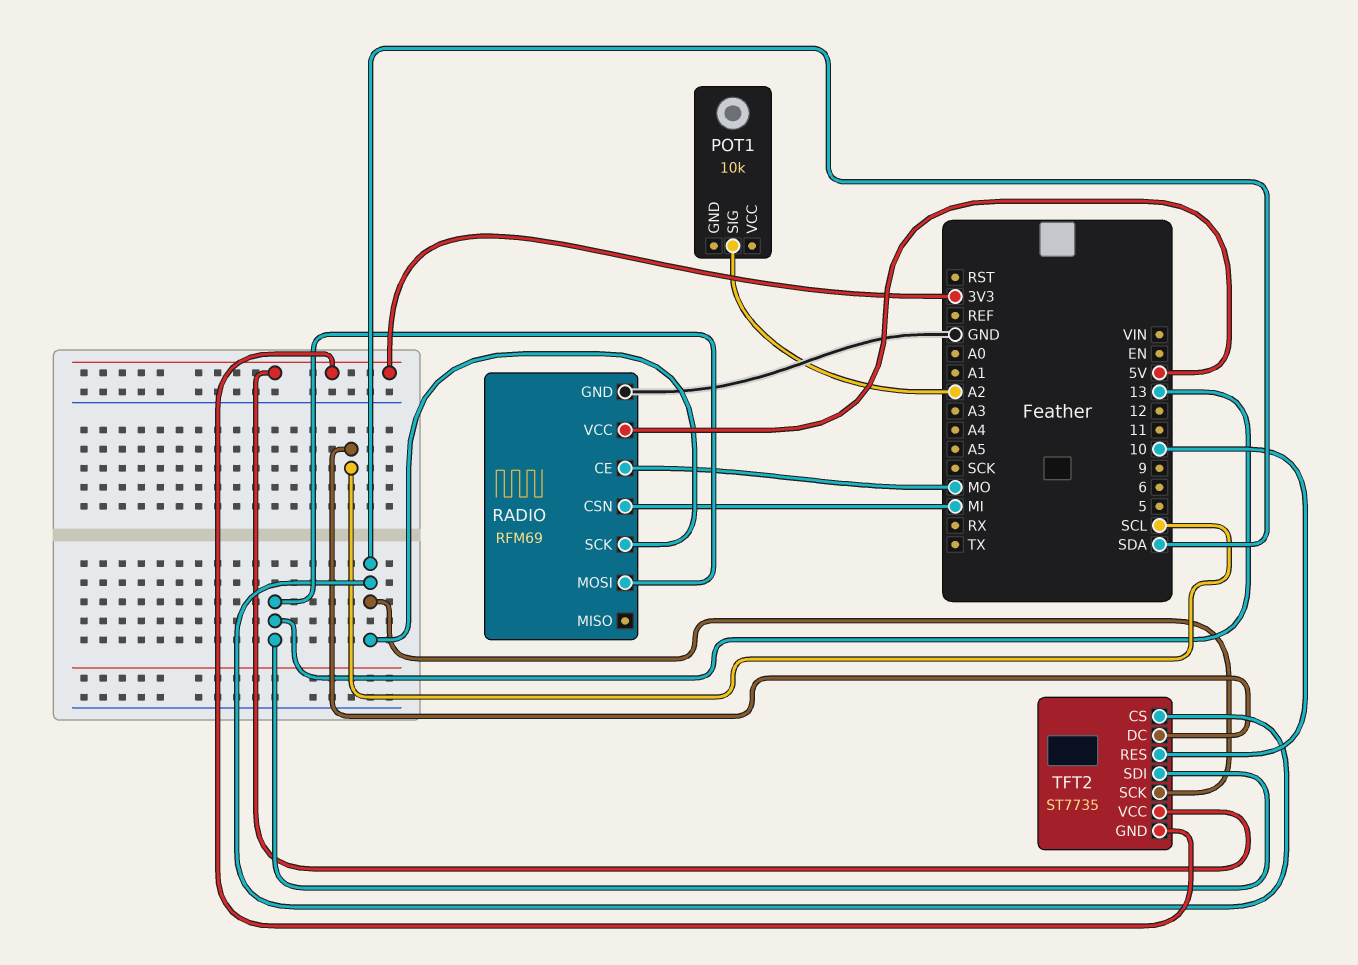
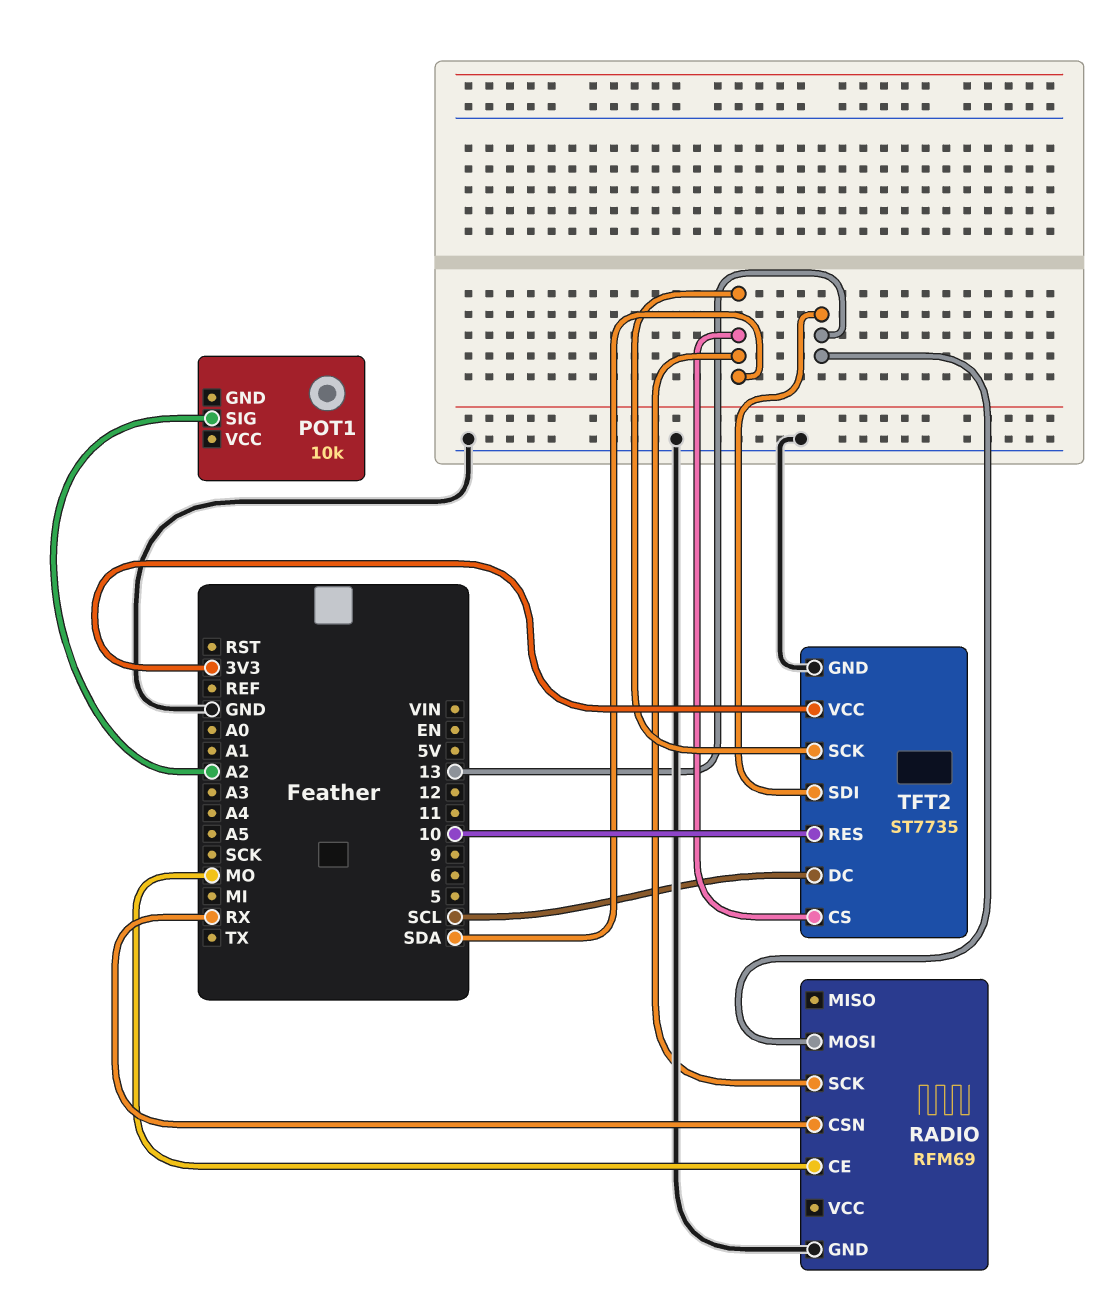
RADIO pin CSN: MI -> RX
RADIO pin VCC: 5V -> none
TFT2 pin GND: 3V3 -> GND

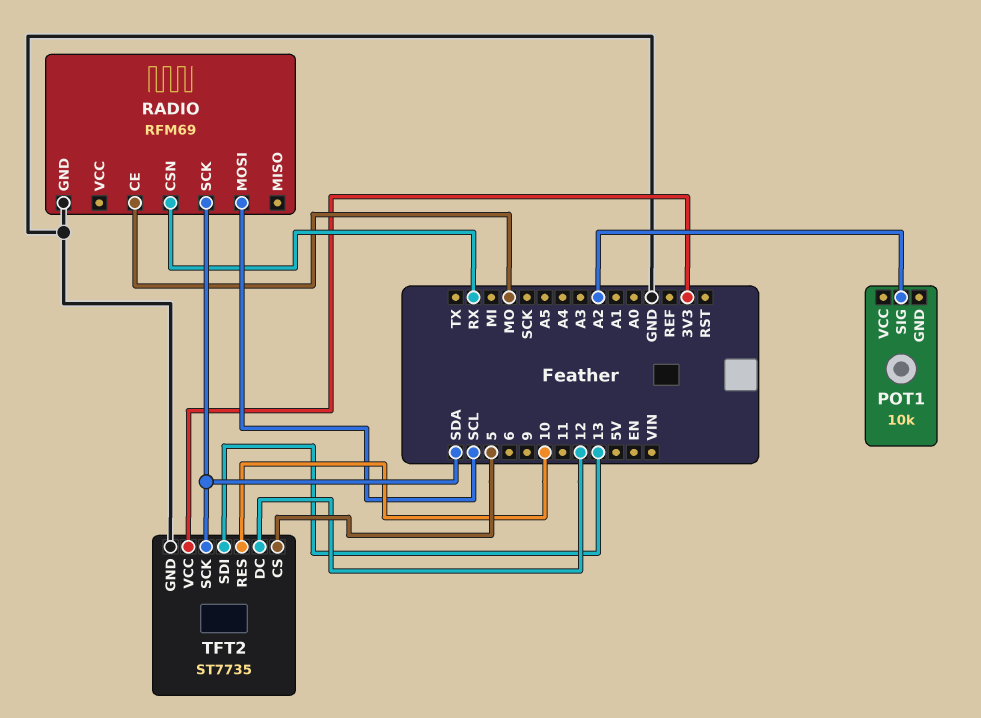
RADIO pin MOSI: 13 -> SCL
TFT2 pin CS: SDA -> 5
TFT2 pin DC: SCL -> 12

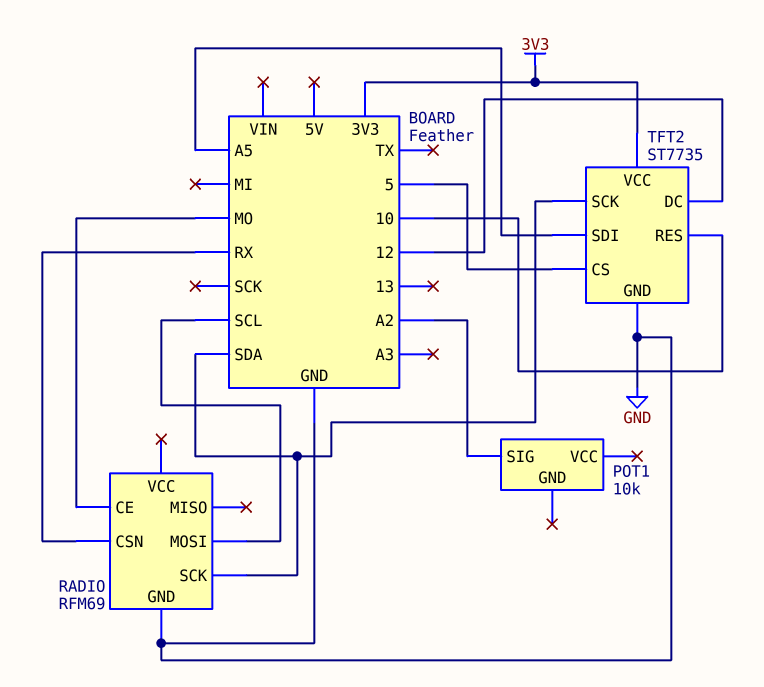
TFT2 pin SDI: 13 -> A5

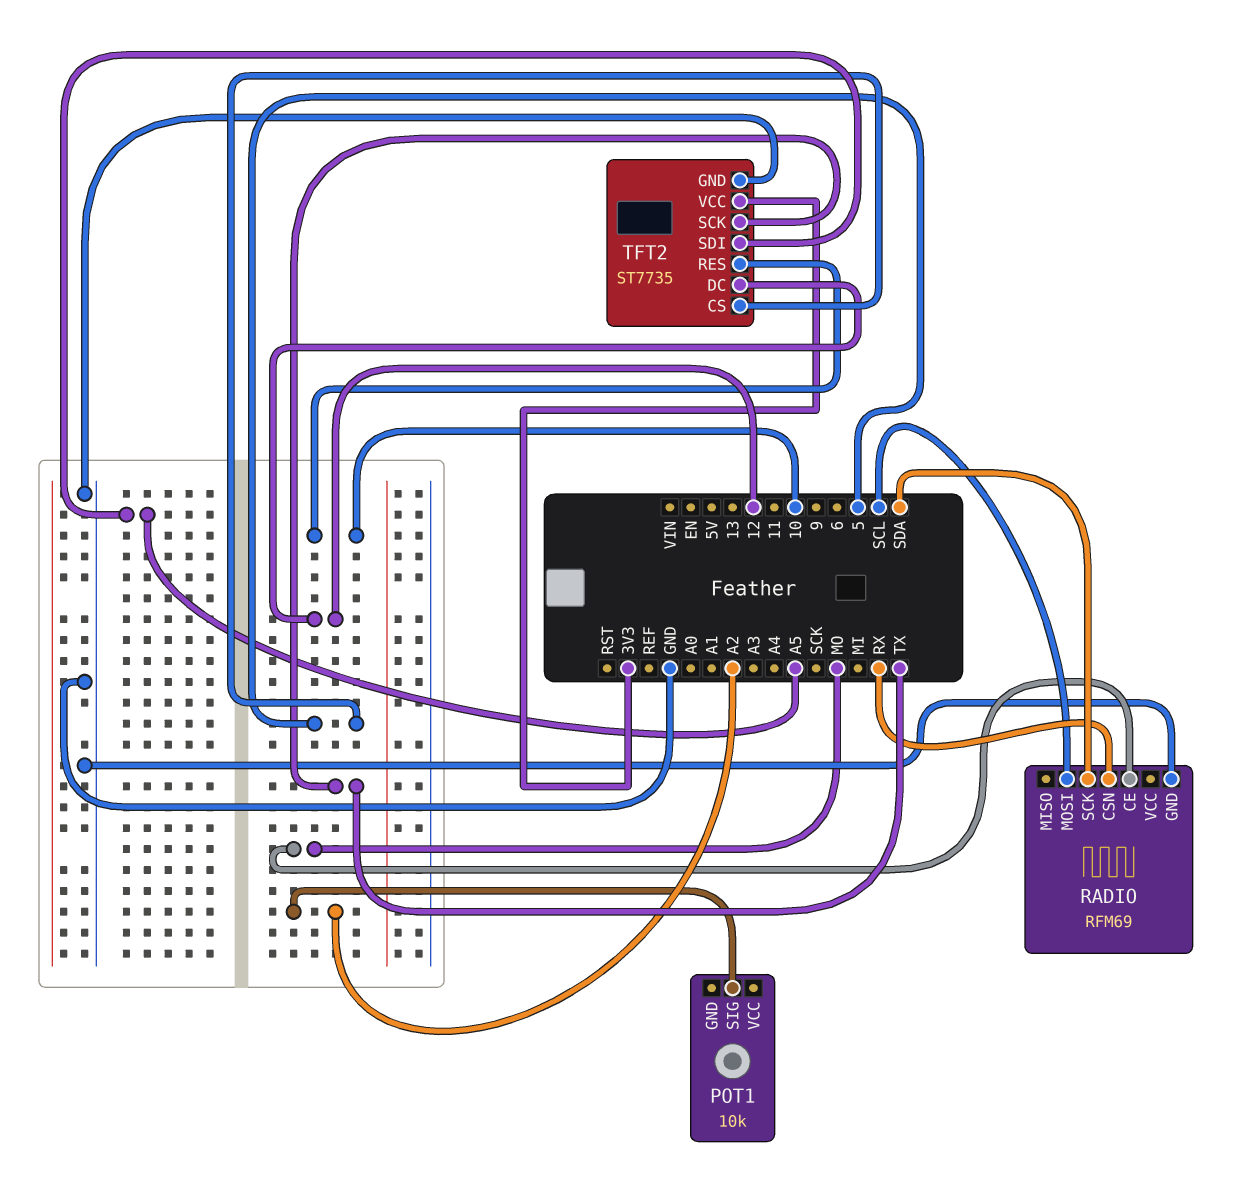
TFT2 pin SCK: SDA -> TX

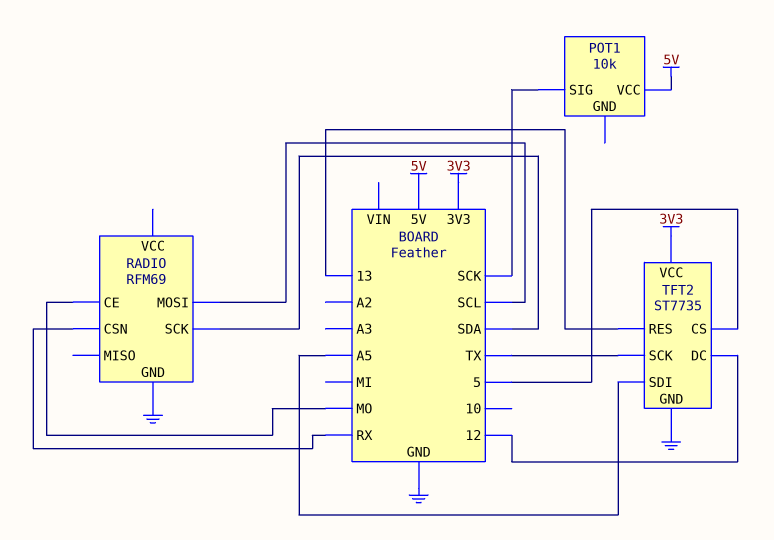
POT1 pin SIG: A2 -> SCK
POT1 pin VCC: none -> 5V
TFT2 pin RES: 10 -> 13

